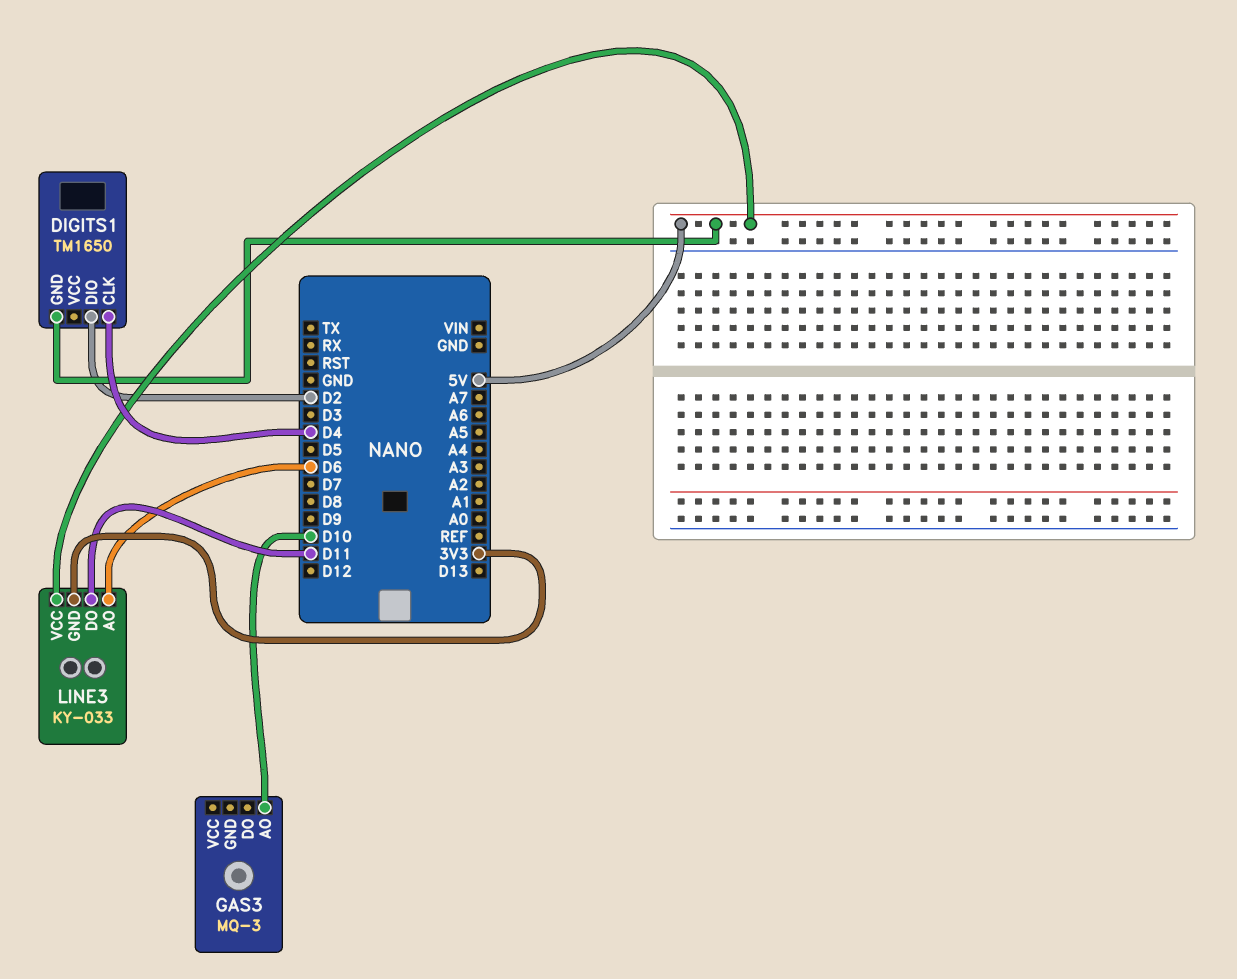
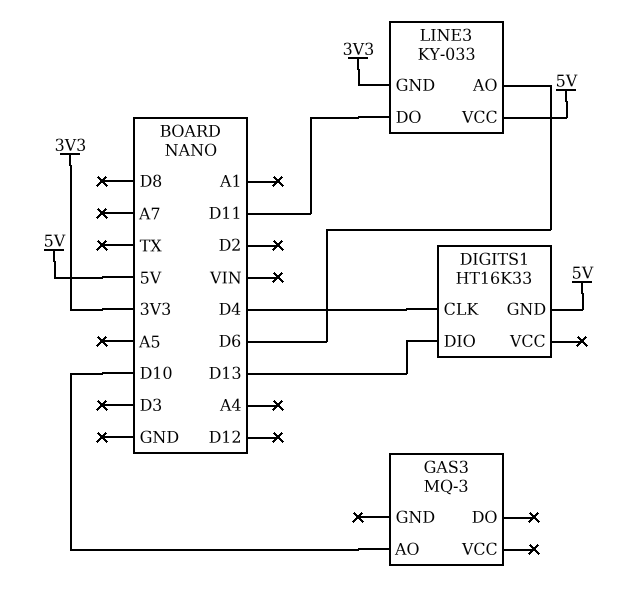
DIGITS1: TM1650 -> HT16K33
DIGITS1 pin DIO: D2 -> D13

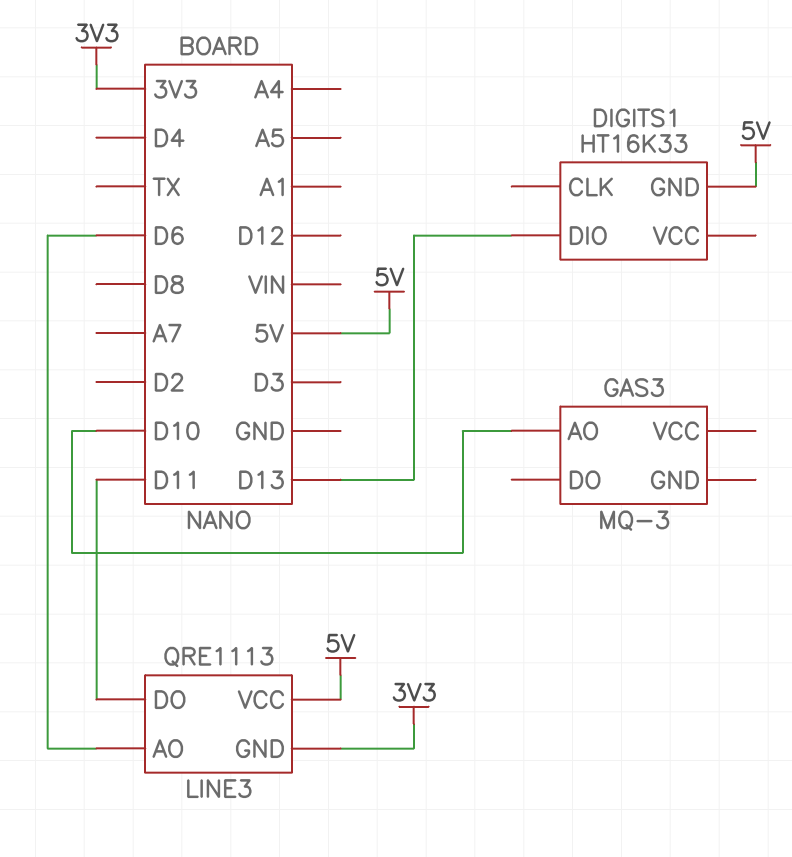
DIGITS1 pin CLK: D4 -> none
LINE3: KY-033 -> QRE1113

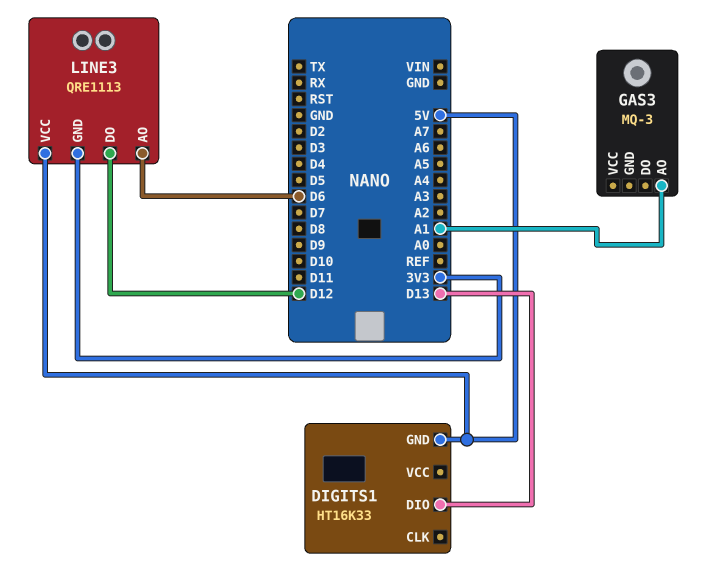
GAS3 pin AO: D10 -> A1
LINE3 pin DO: D11 -> D12

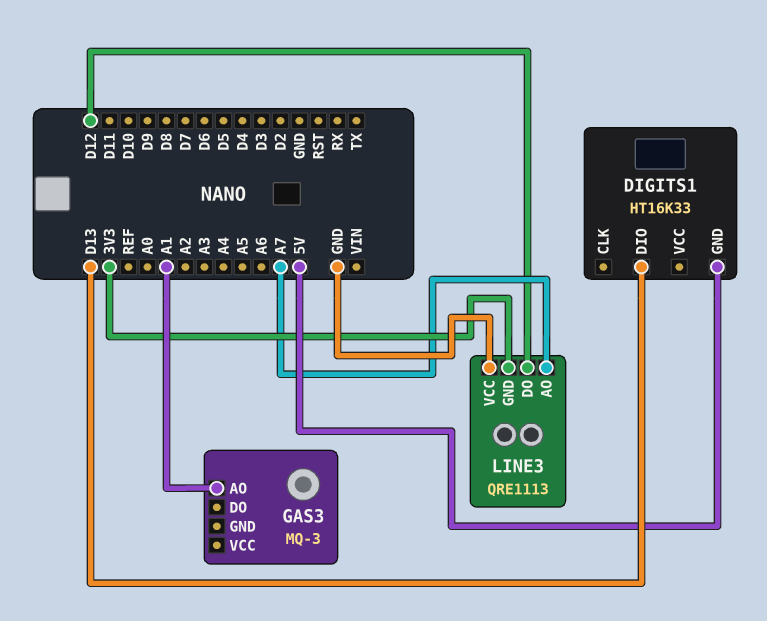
LINE3 pin AO: D6 -> A7
LINE3 pin VCC: 5V -> GND

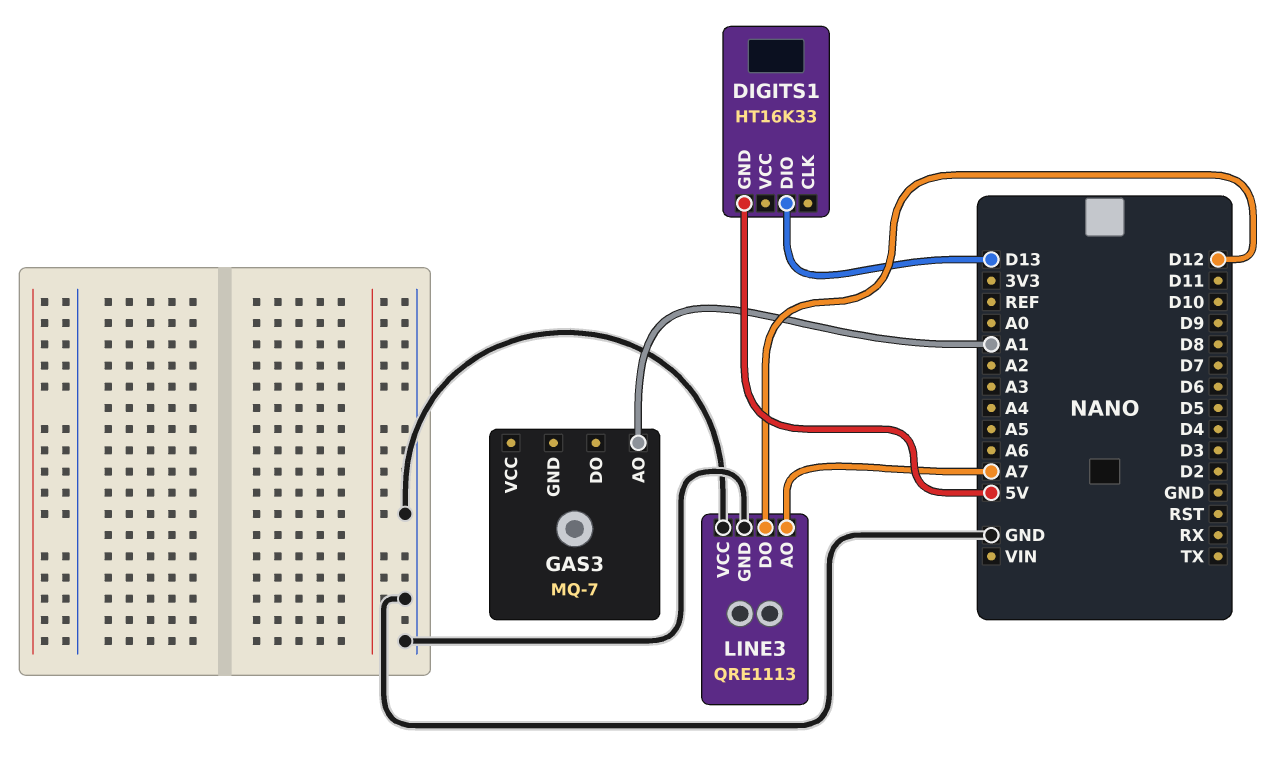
GAS3: MQ-3 -> MQ-7
LINE3 pin GND: 3V3 -> GND

